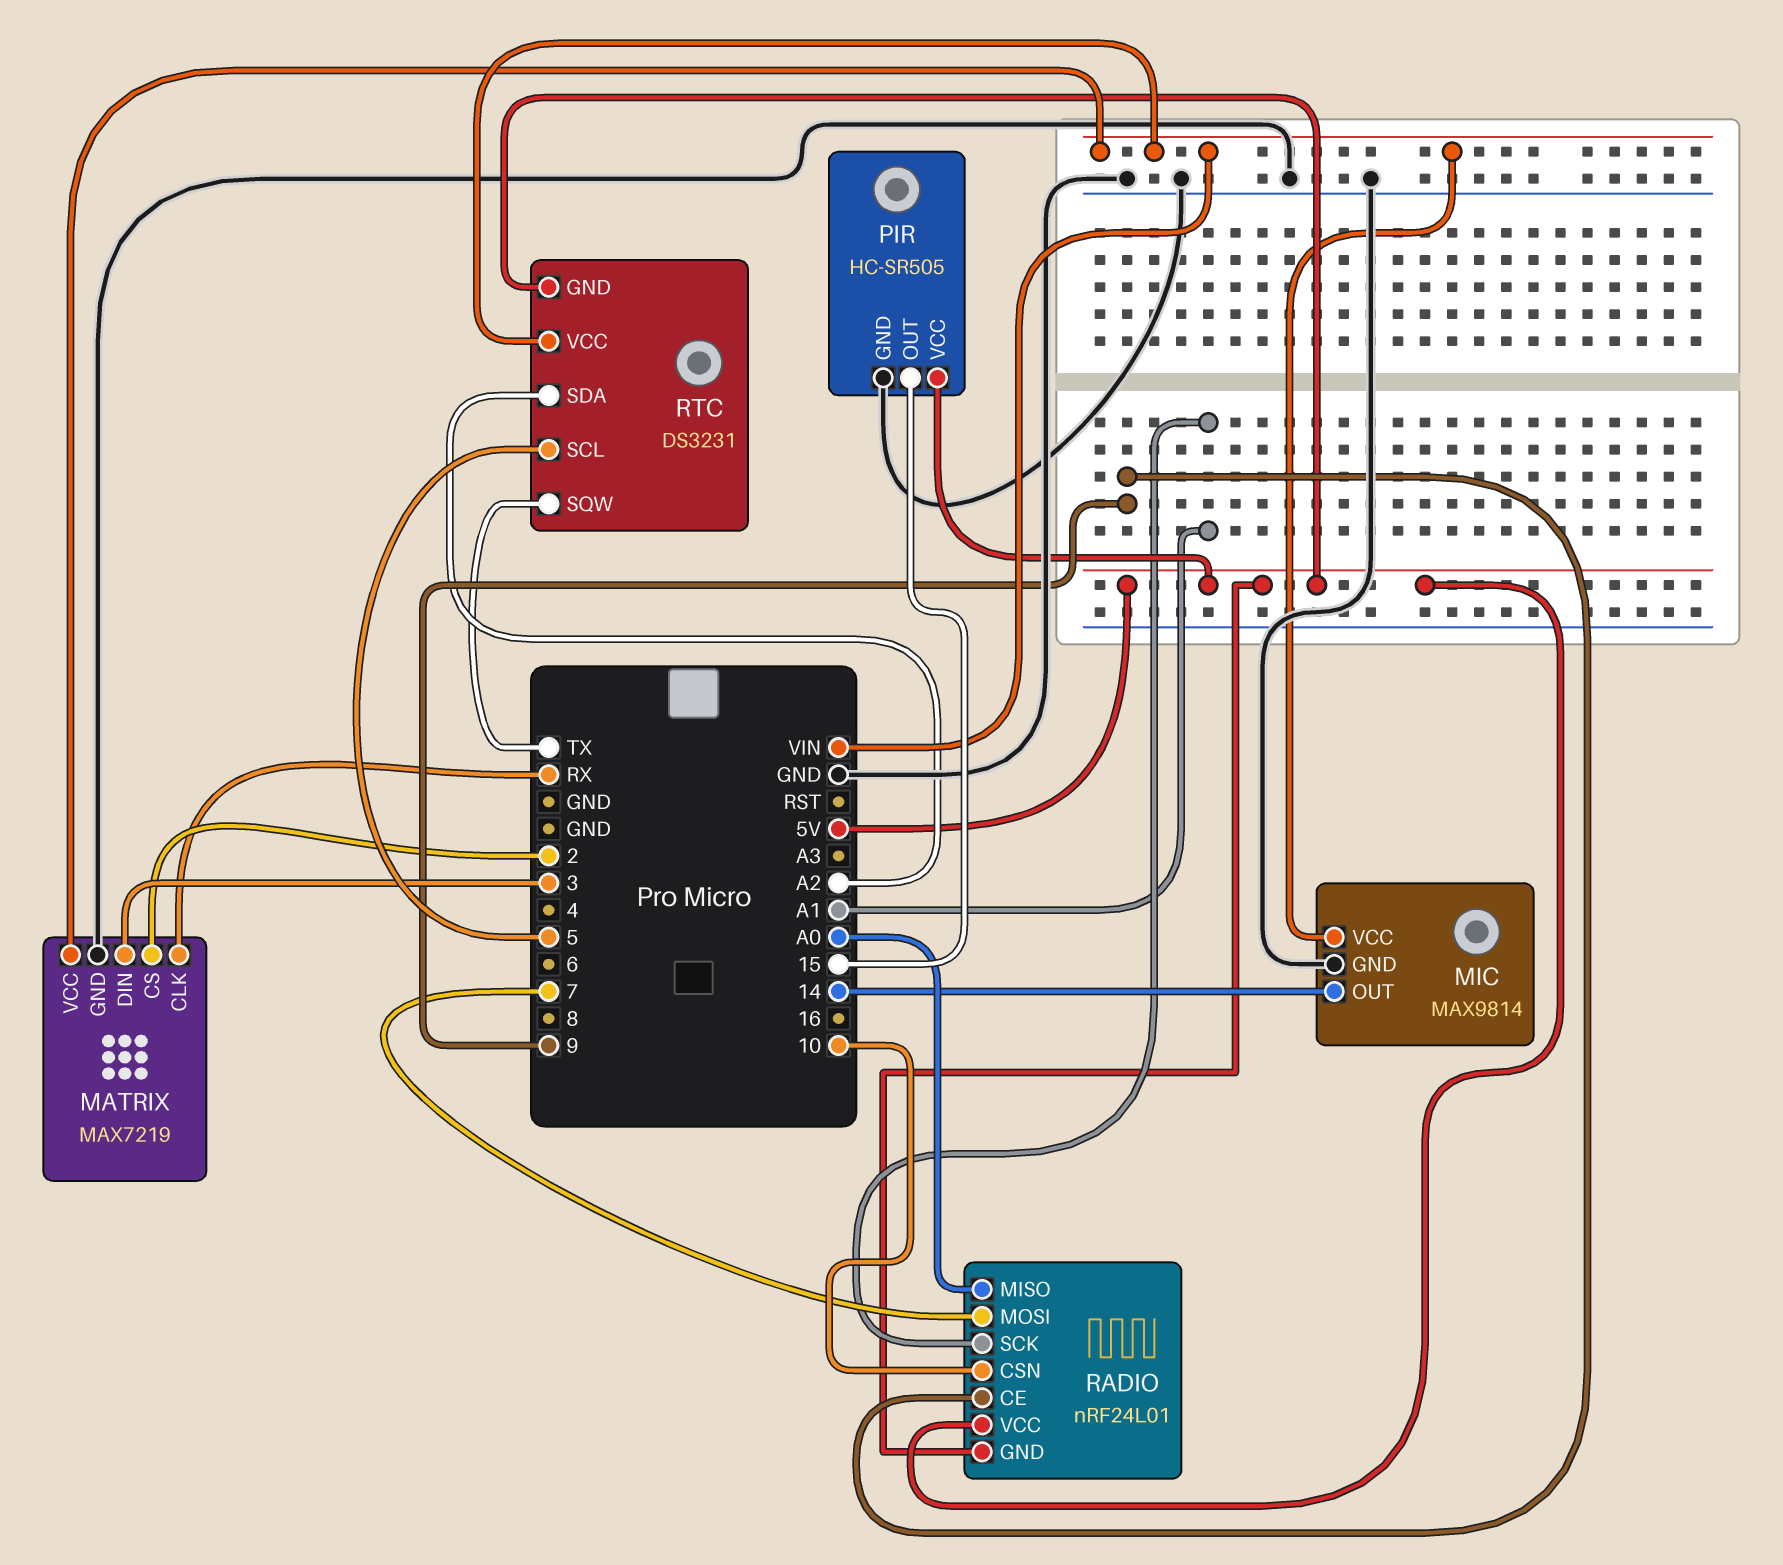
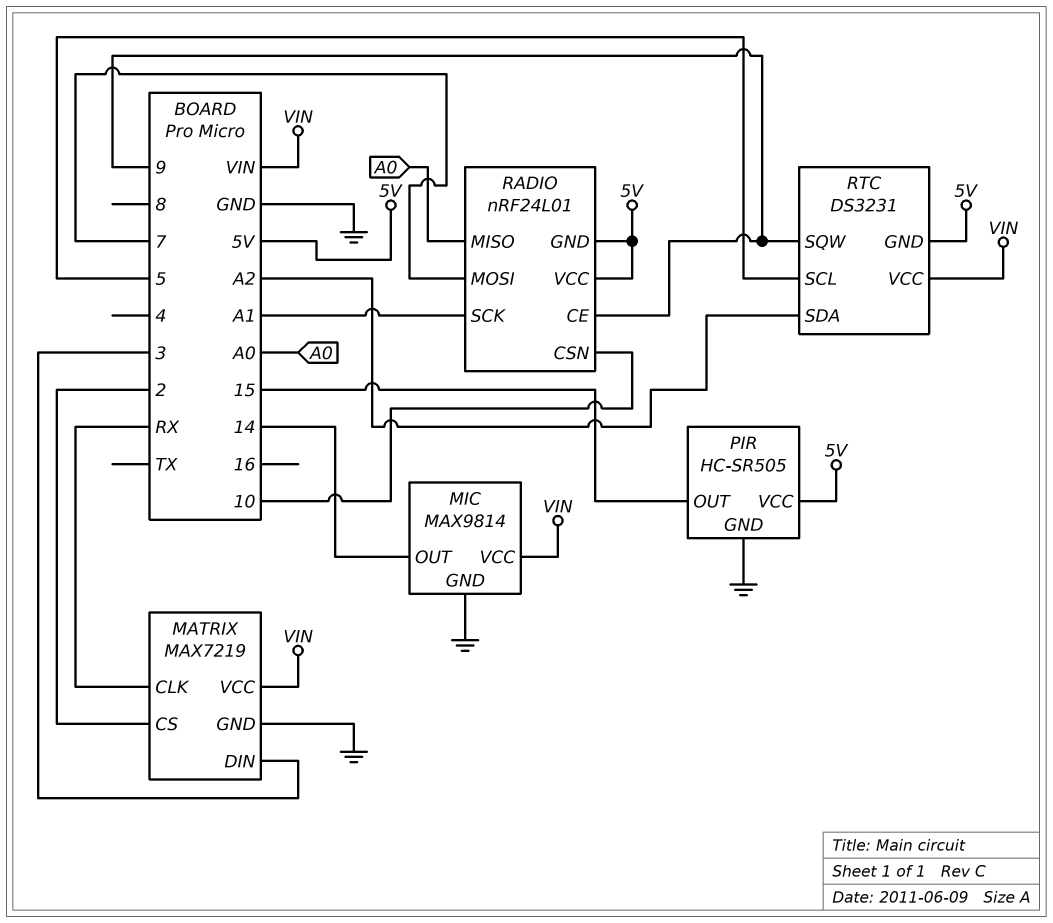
RTC pin SQW: TX -> 9

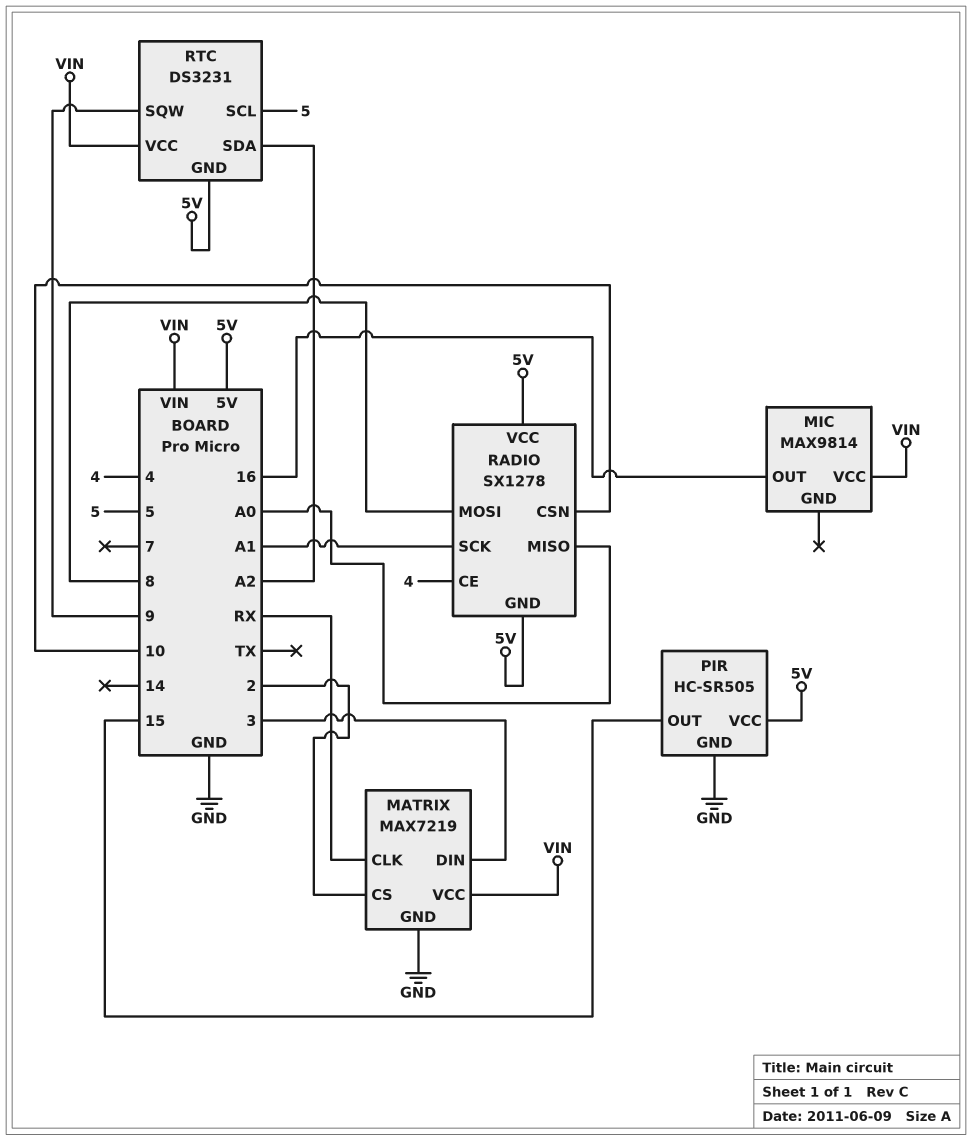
MIC pin GND: GND -> none
MIC pin OUT: 14 -> 16
RADIO: nRF24L01 -> SX1278
RADIO pin CE: 9 -> 4
RADIO pin MOSI: 7 -> 8

